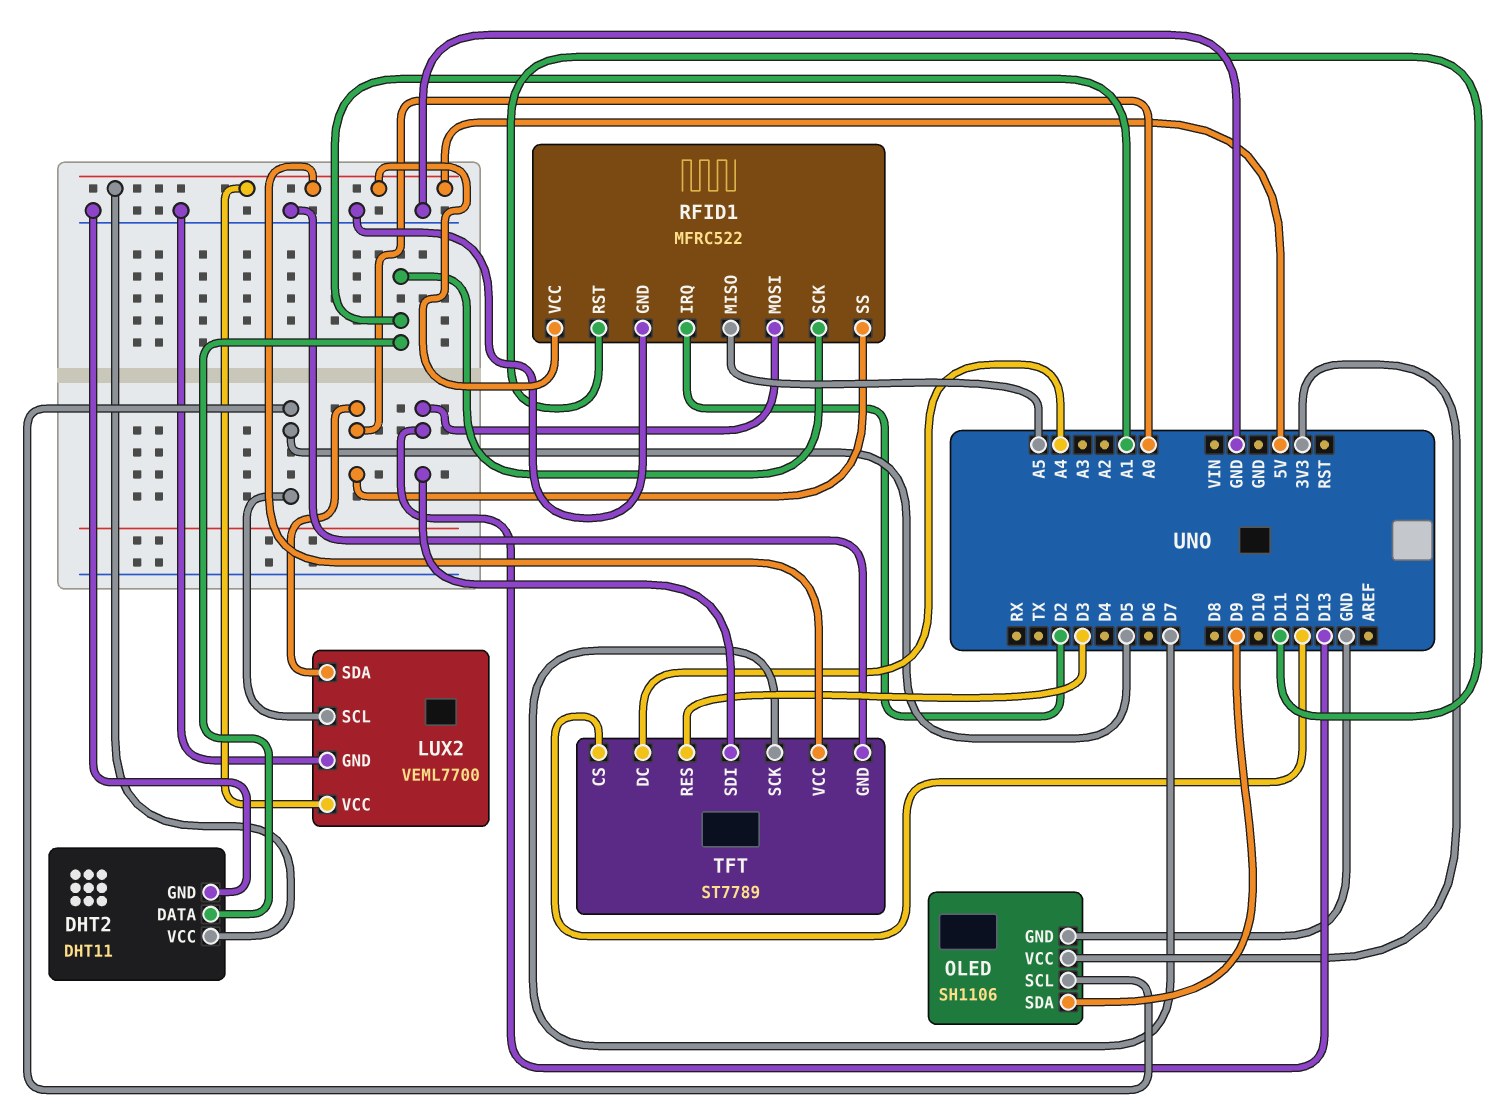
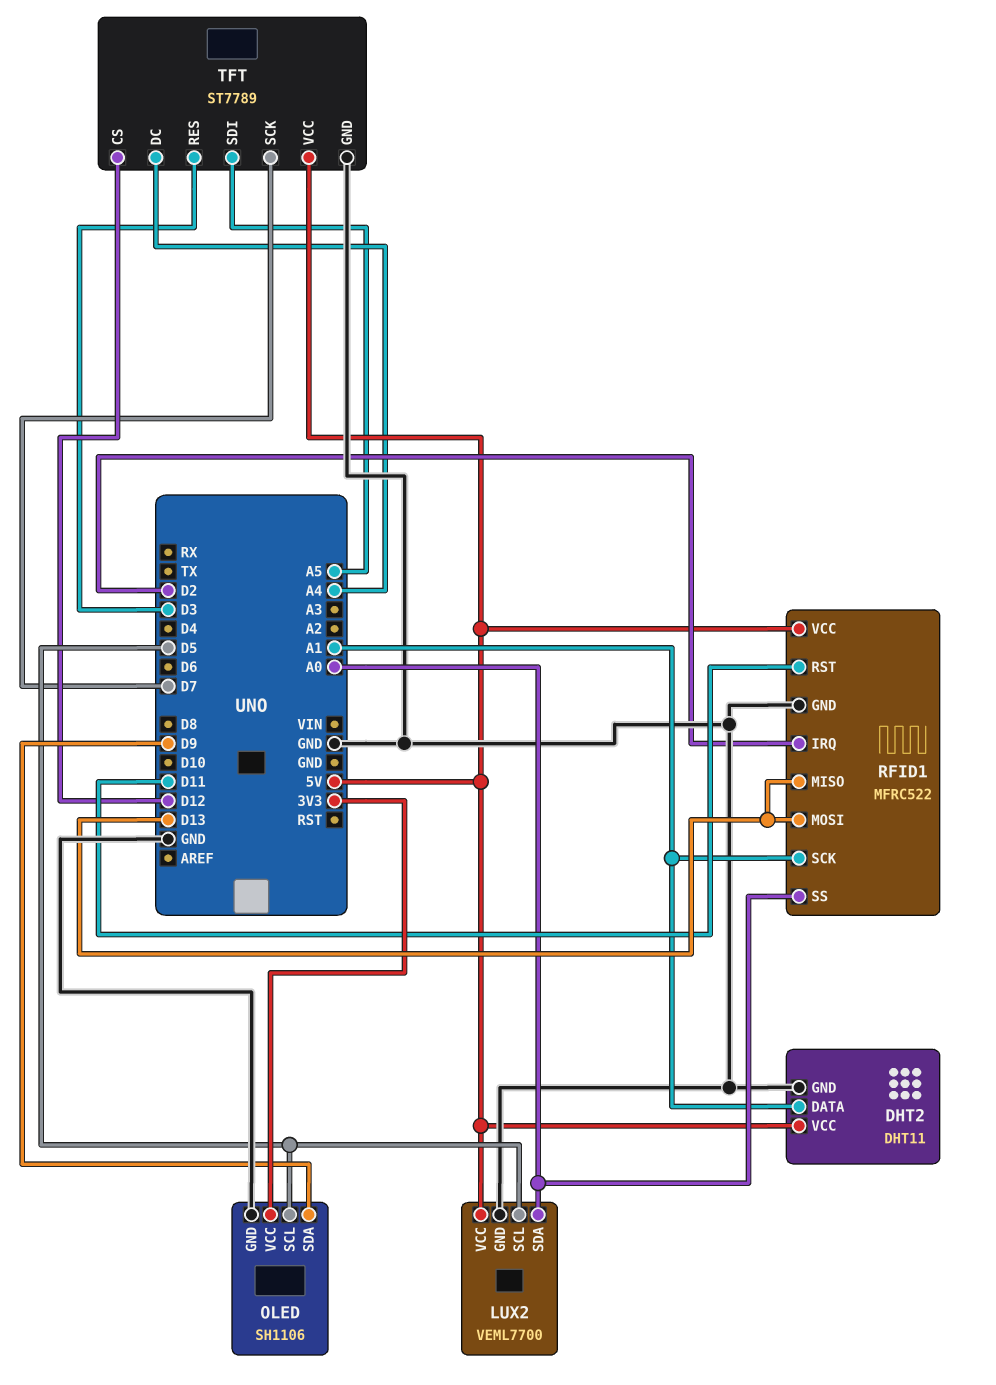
RFID1 pin MISO: A5 -> D13
TFT pin SDI: D13 -> A5

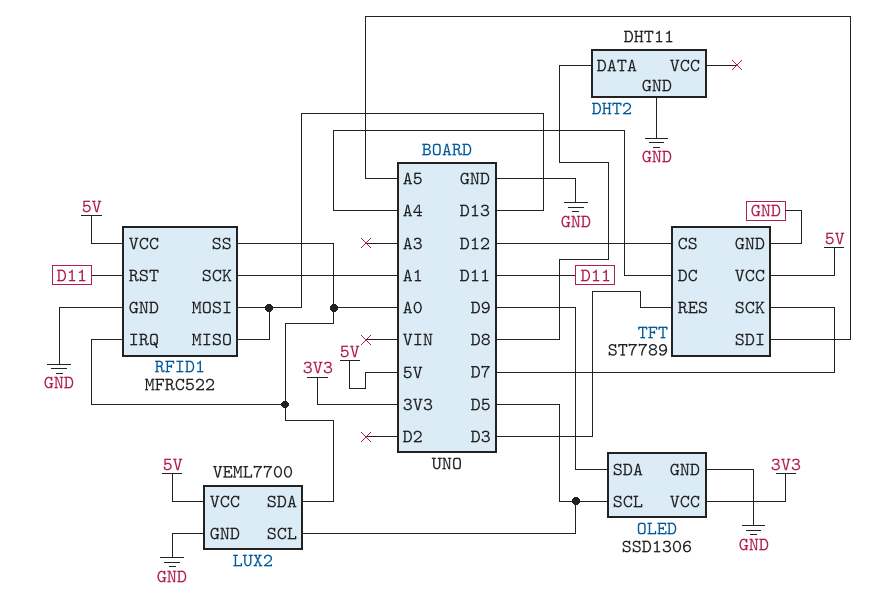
DHT2 pin DATA: A1 -> D8
DHT2 pin VCC: 5V -> none
OLED: SH1106 -> SSD1306
RFID1 pin IRQ: D2 -> A0

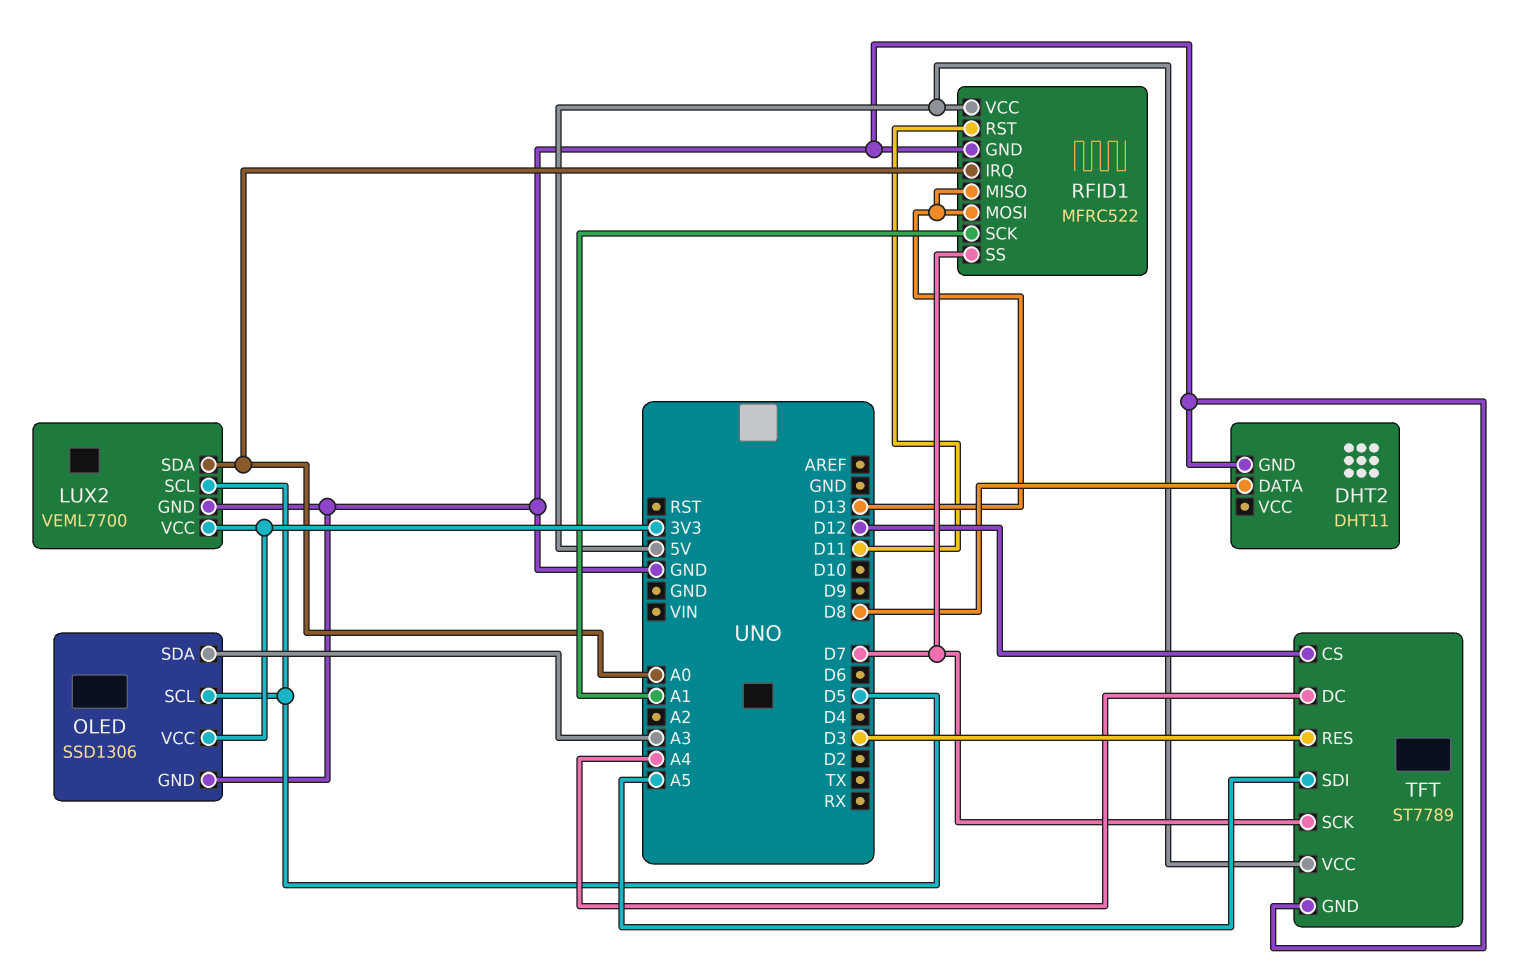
LUX2 pin VCC: 5V -> 3V3
OLED pin SDA: D9 -> A3
RFID1 pin SS: A0 -> D7

